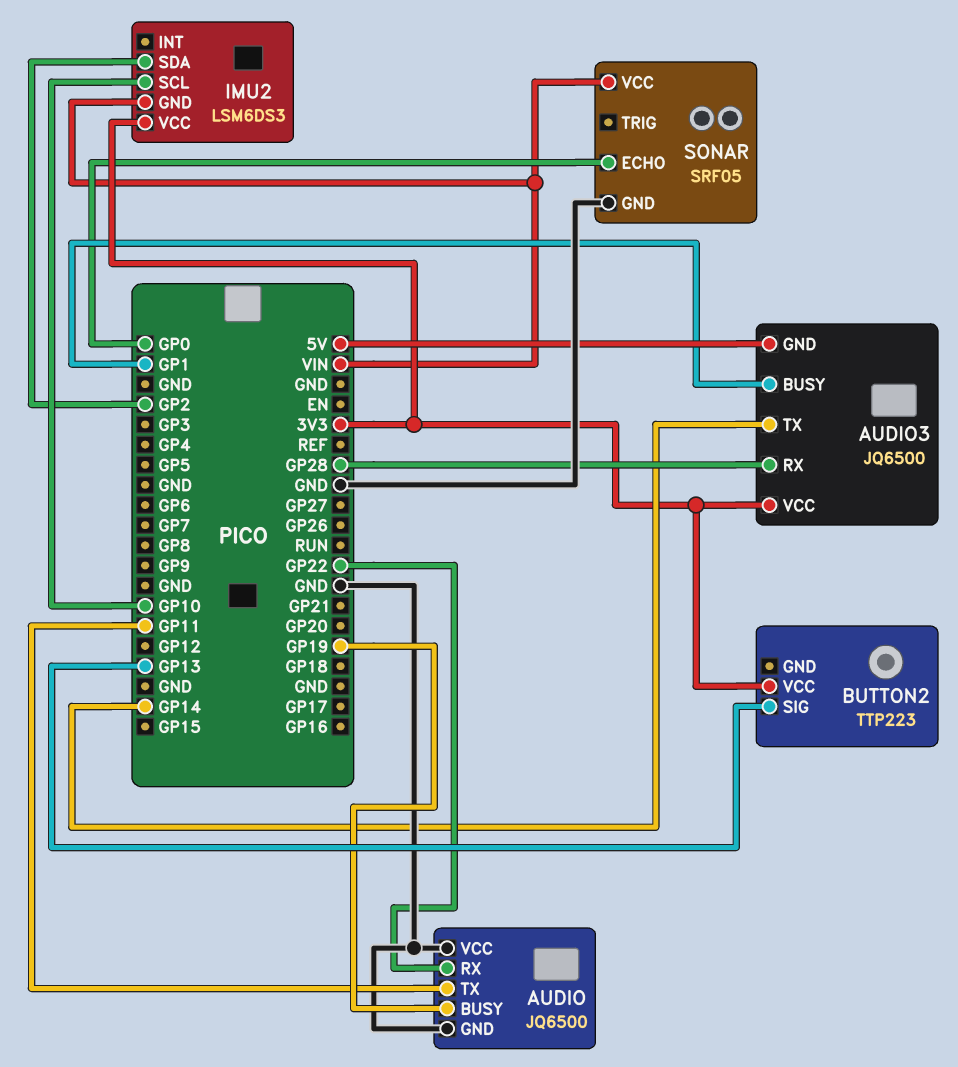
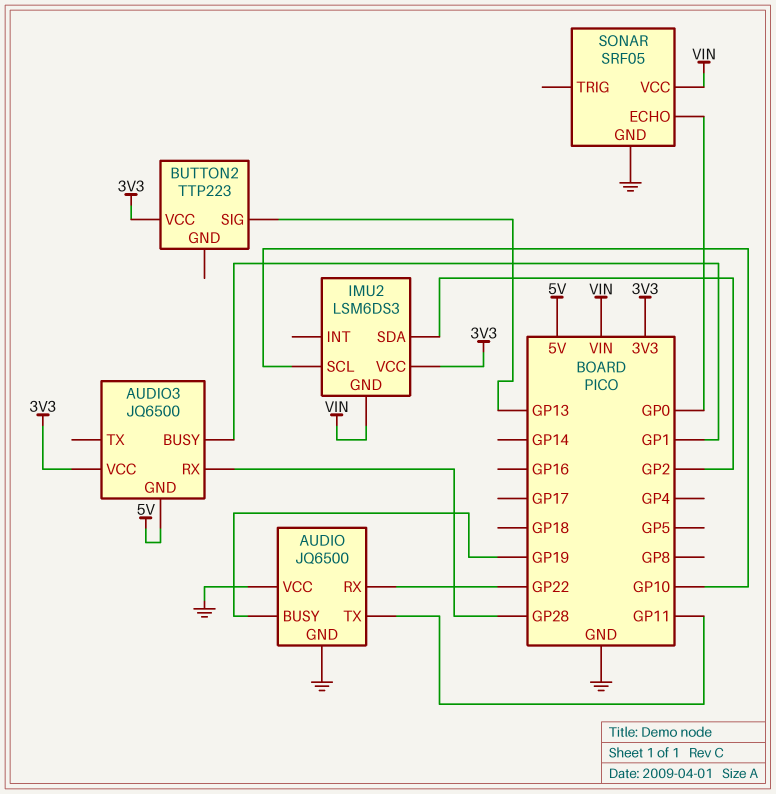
AUDIO3 pin TX: GP14 -> none

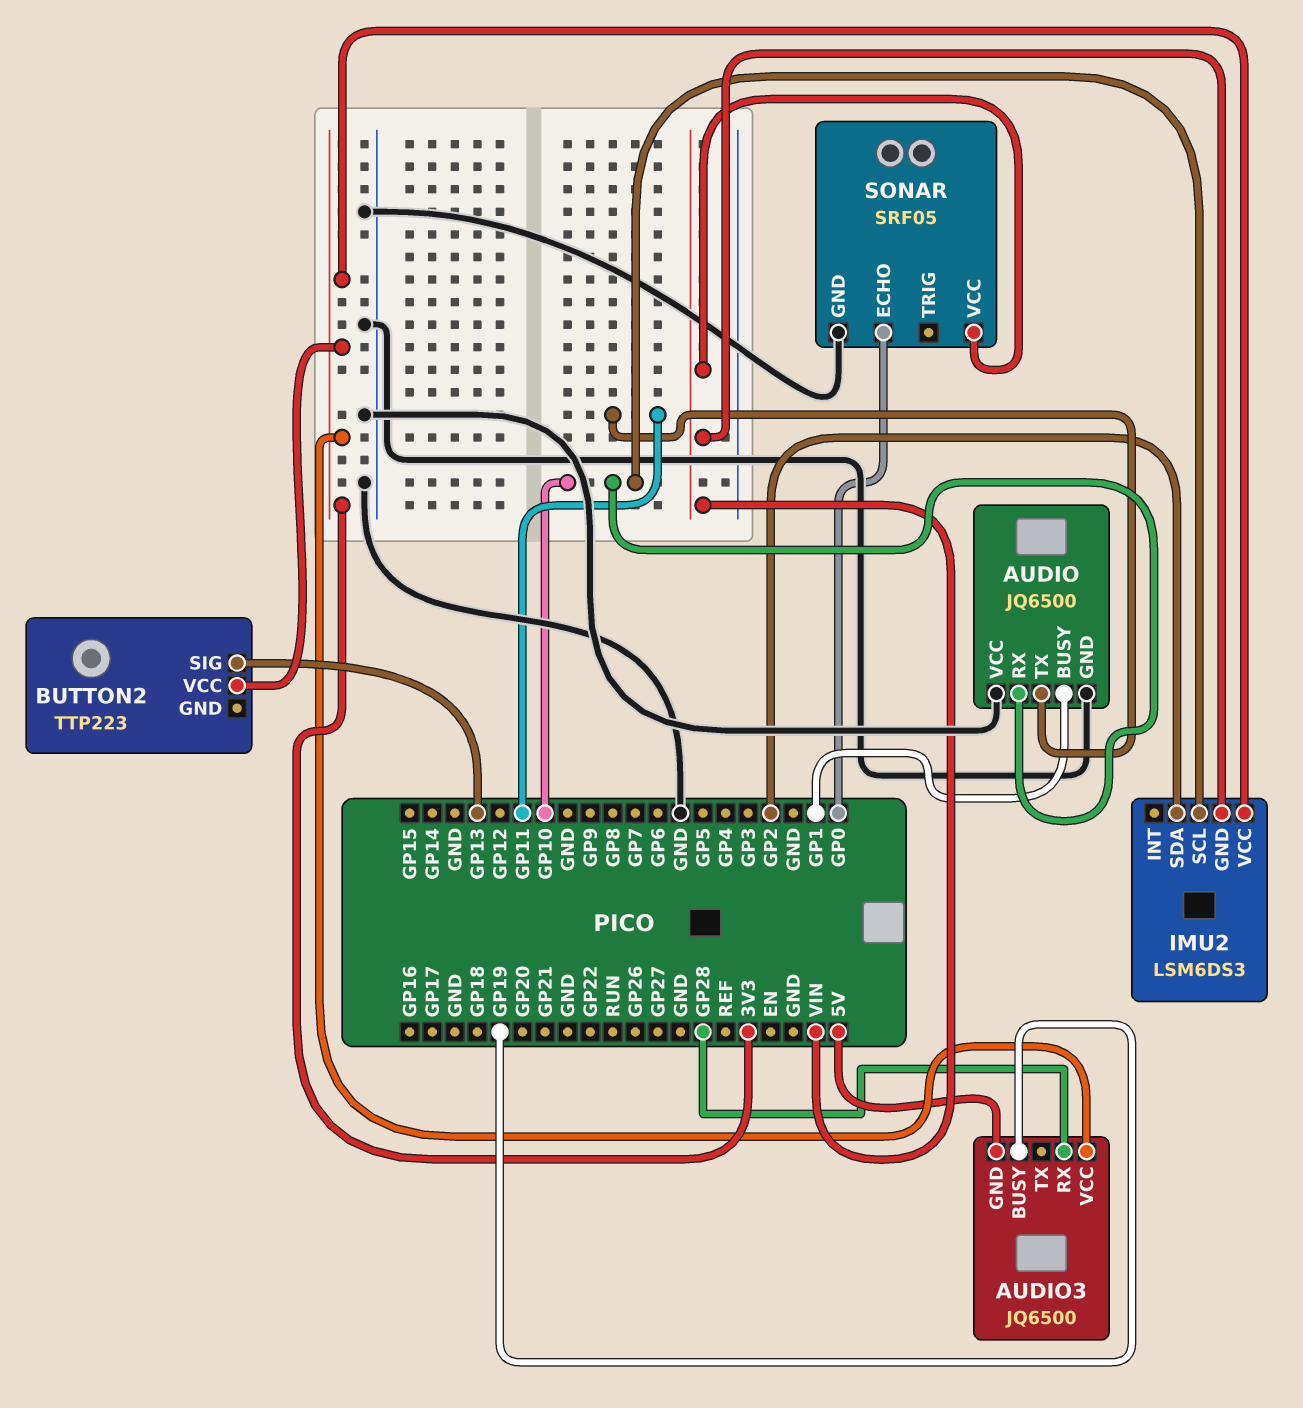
AUDIO pin BUSY: GP19 -> GP1
AUDIO pin RX: GP22 -> GP10
AUDIO3 pin BUSY: GP1 -> GP19

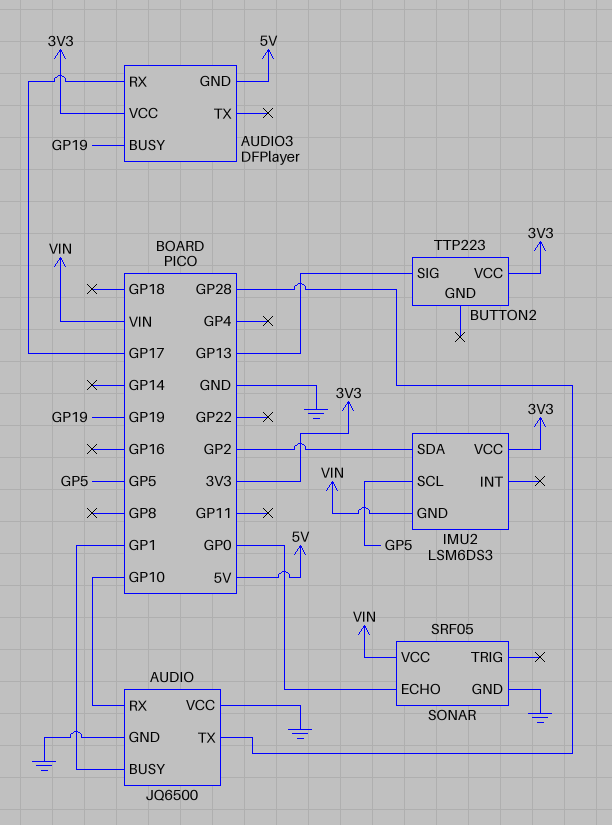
AUDIO pin TX: GP11 -> GP28
AUDIO3: JQ6500 -> DFPlayer
AUDIO3 pin RX: GP28 -> GP17
IMU2 pin SCL: GP10 -> GP5

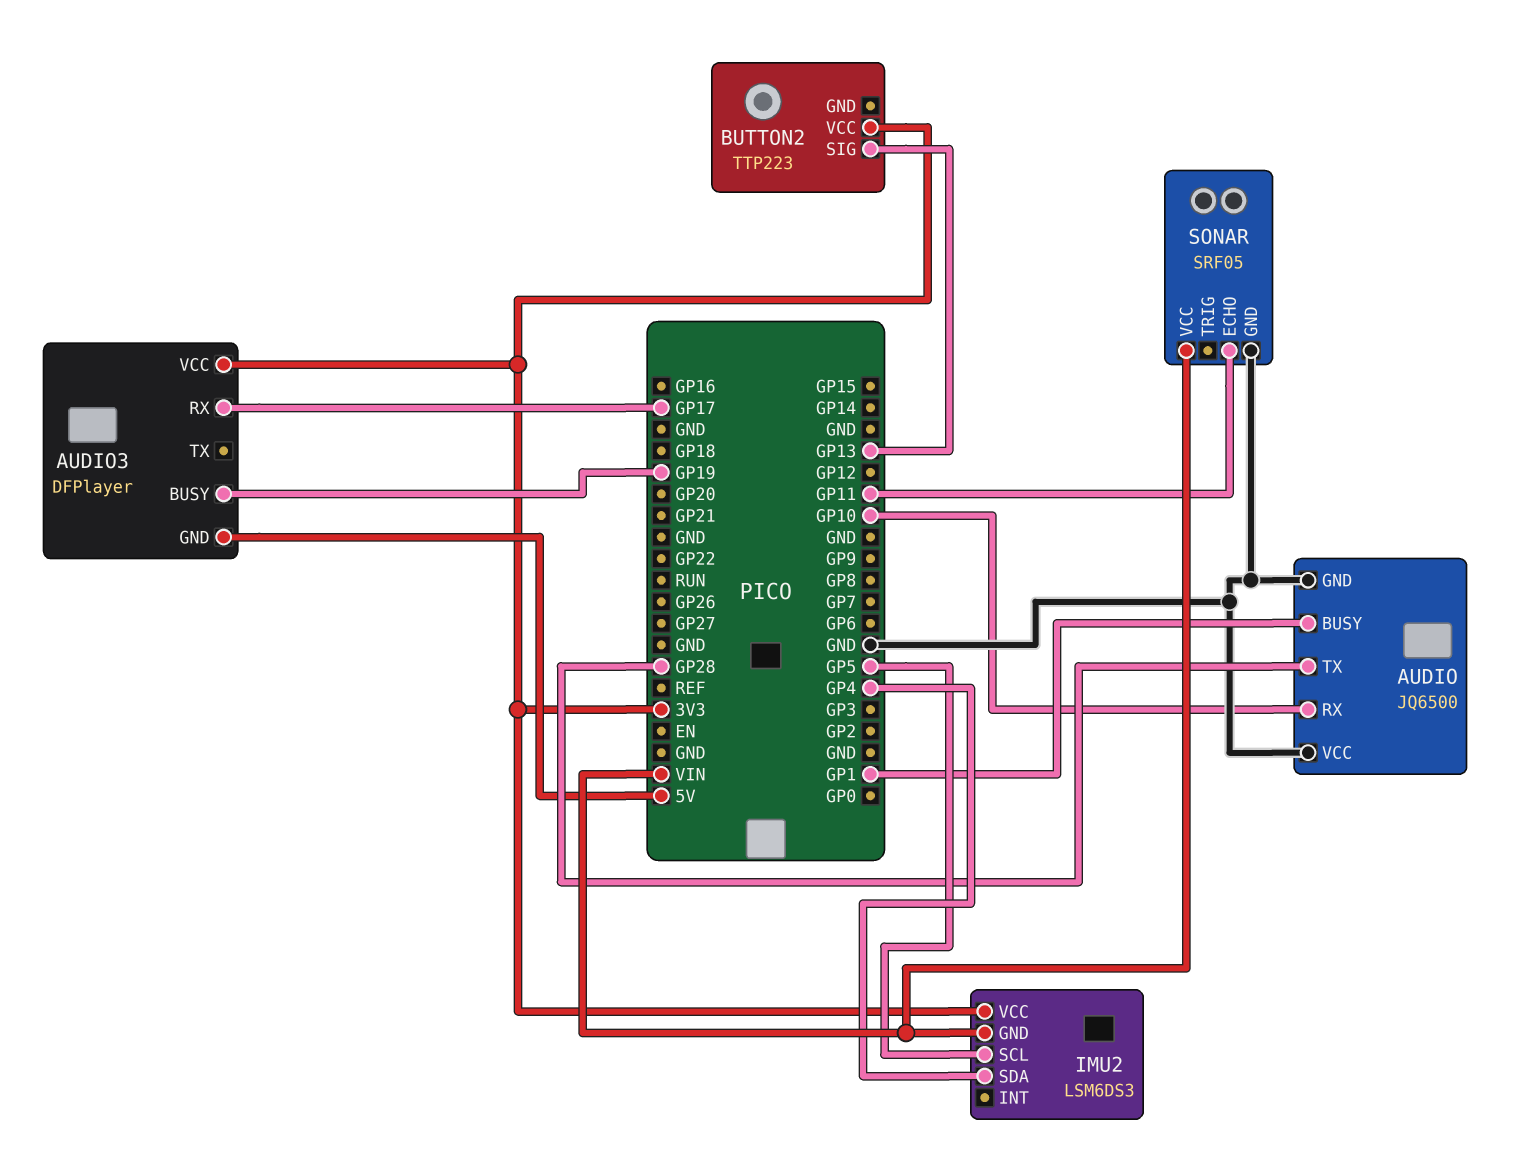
IMU2 pin SDA: GP2 -> GP4
SONAR pin ECHO: GP0 -> GP11

